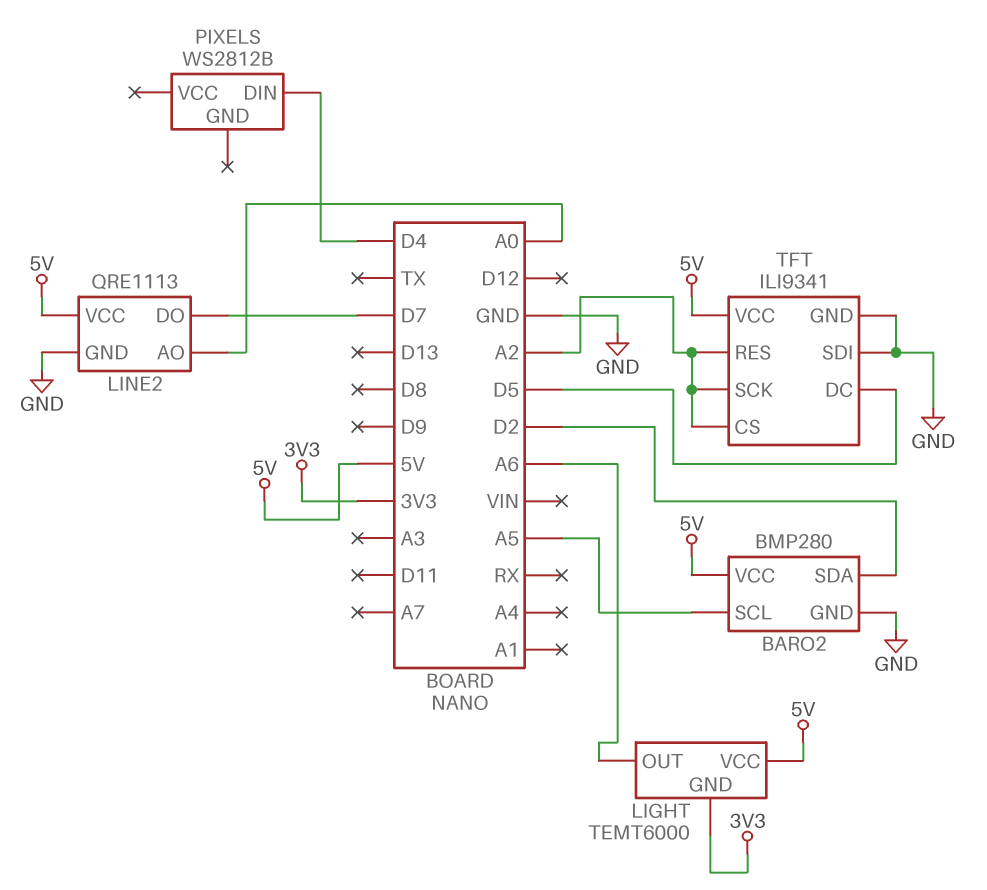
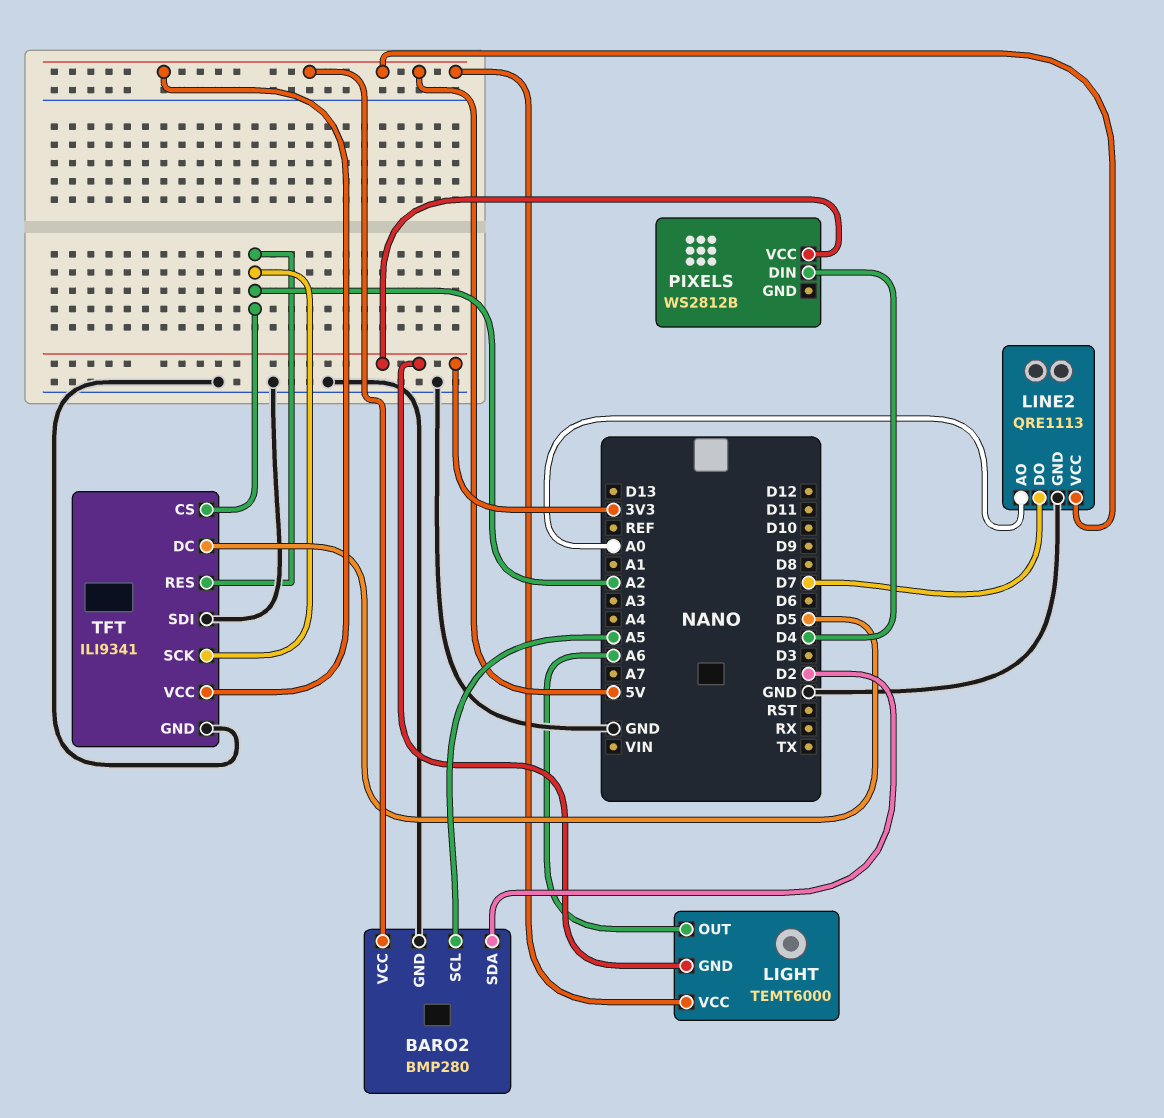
PIXELS pin VCC: none -> 3V3

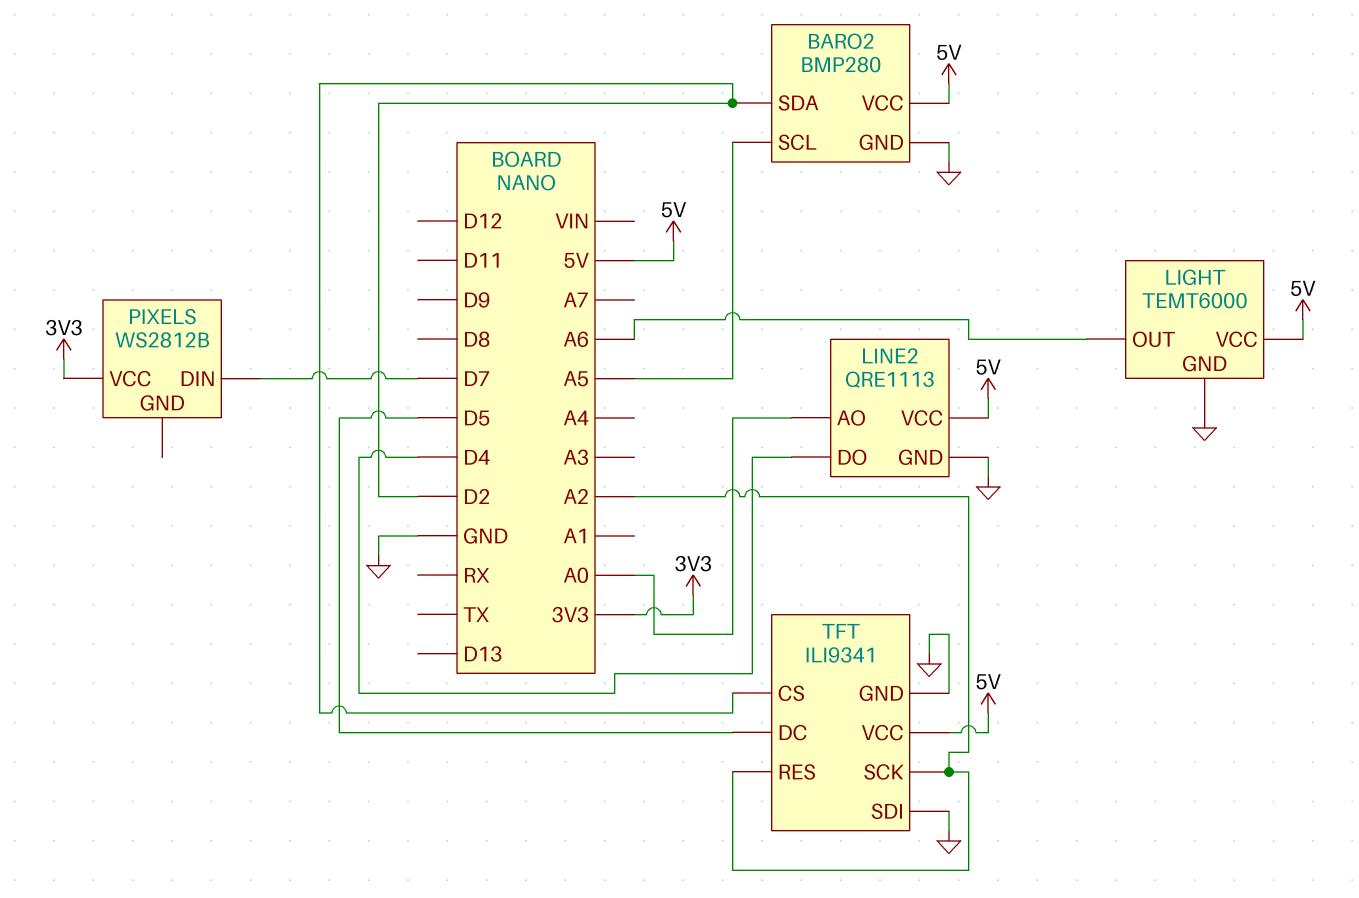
LIGHT pin GND: 3V3 -> GND
LINE2 pin DO: D7 -> D4
PIXELS pin DIN: D4 -> D7
TFT pin CS: A2 -> D2

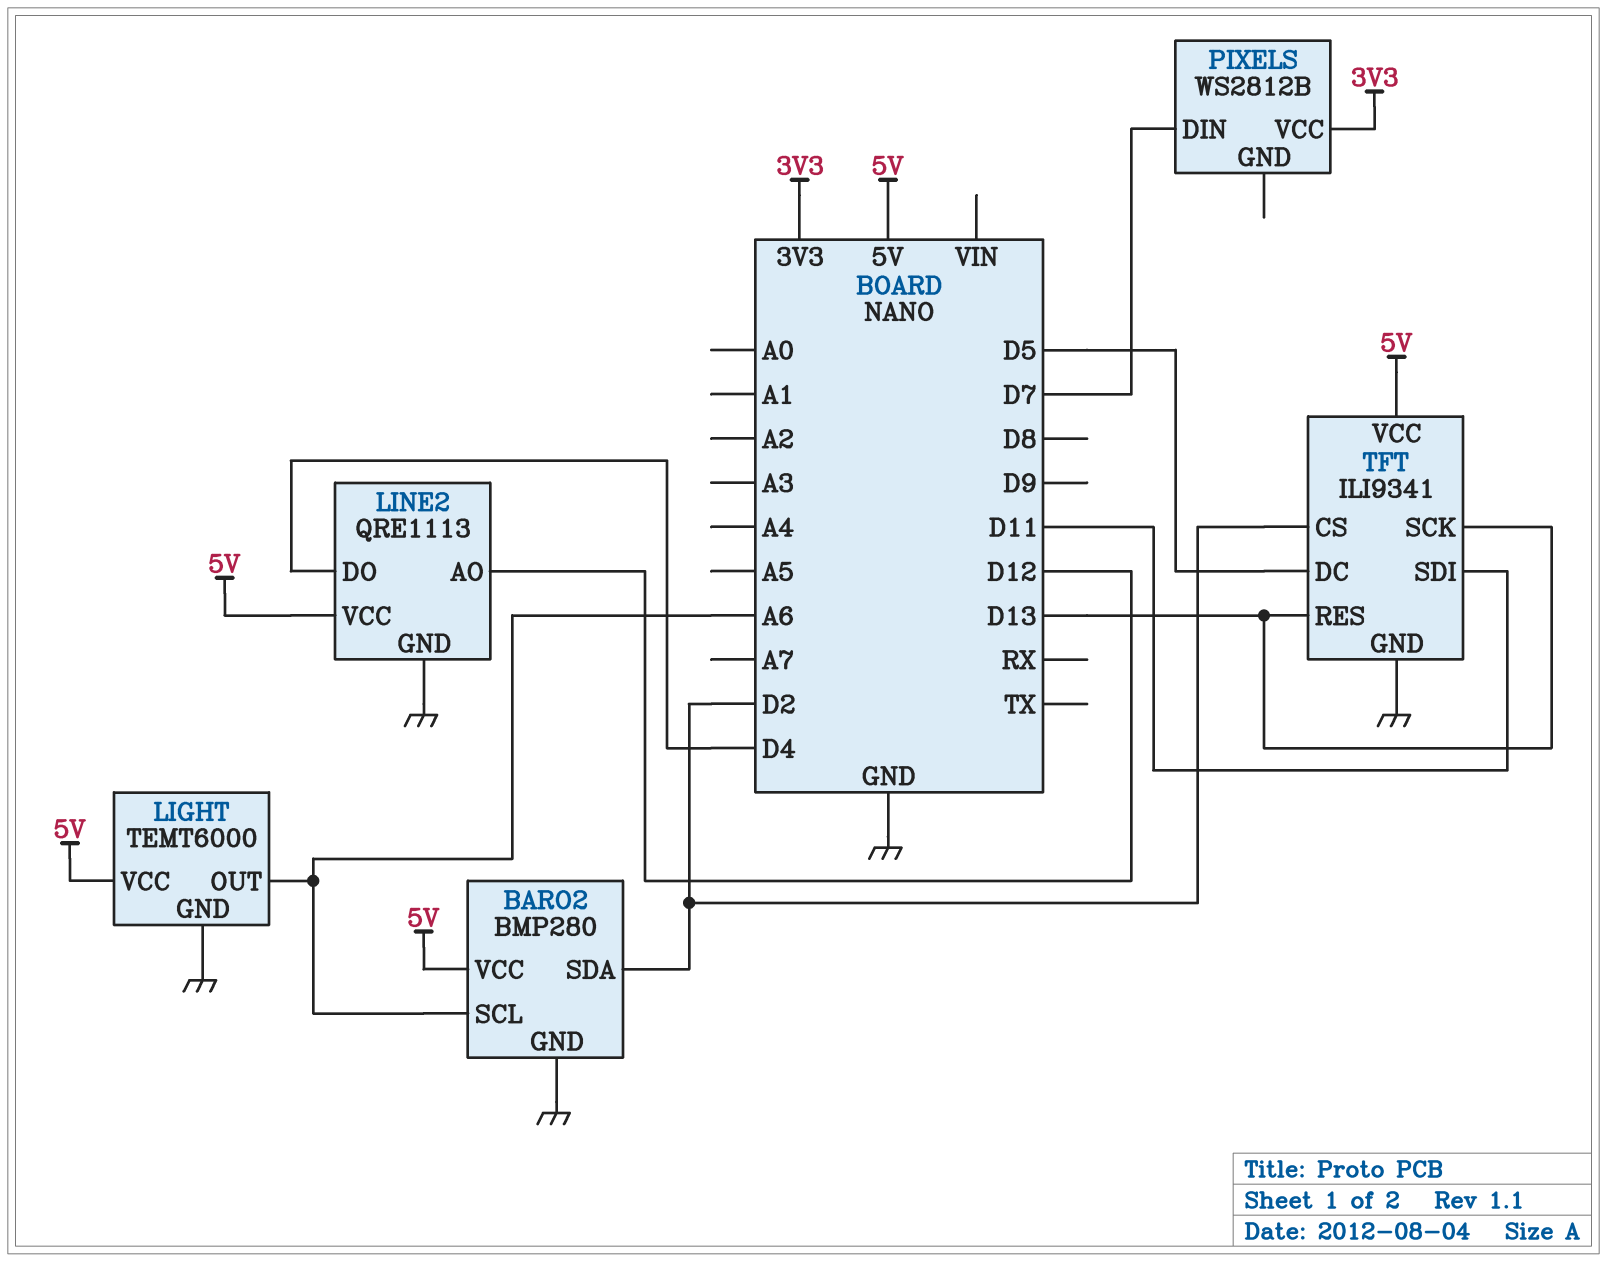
BARO2 pin SCL: A5 -> A6
LINE2 pin AO: A0 -> D12
TFT pin RES: A2 -> D13
TFT pin SCK: A2 -> D13
TFT pin SDI: GND -> D11

